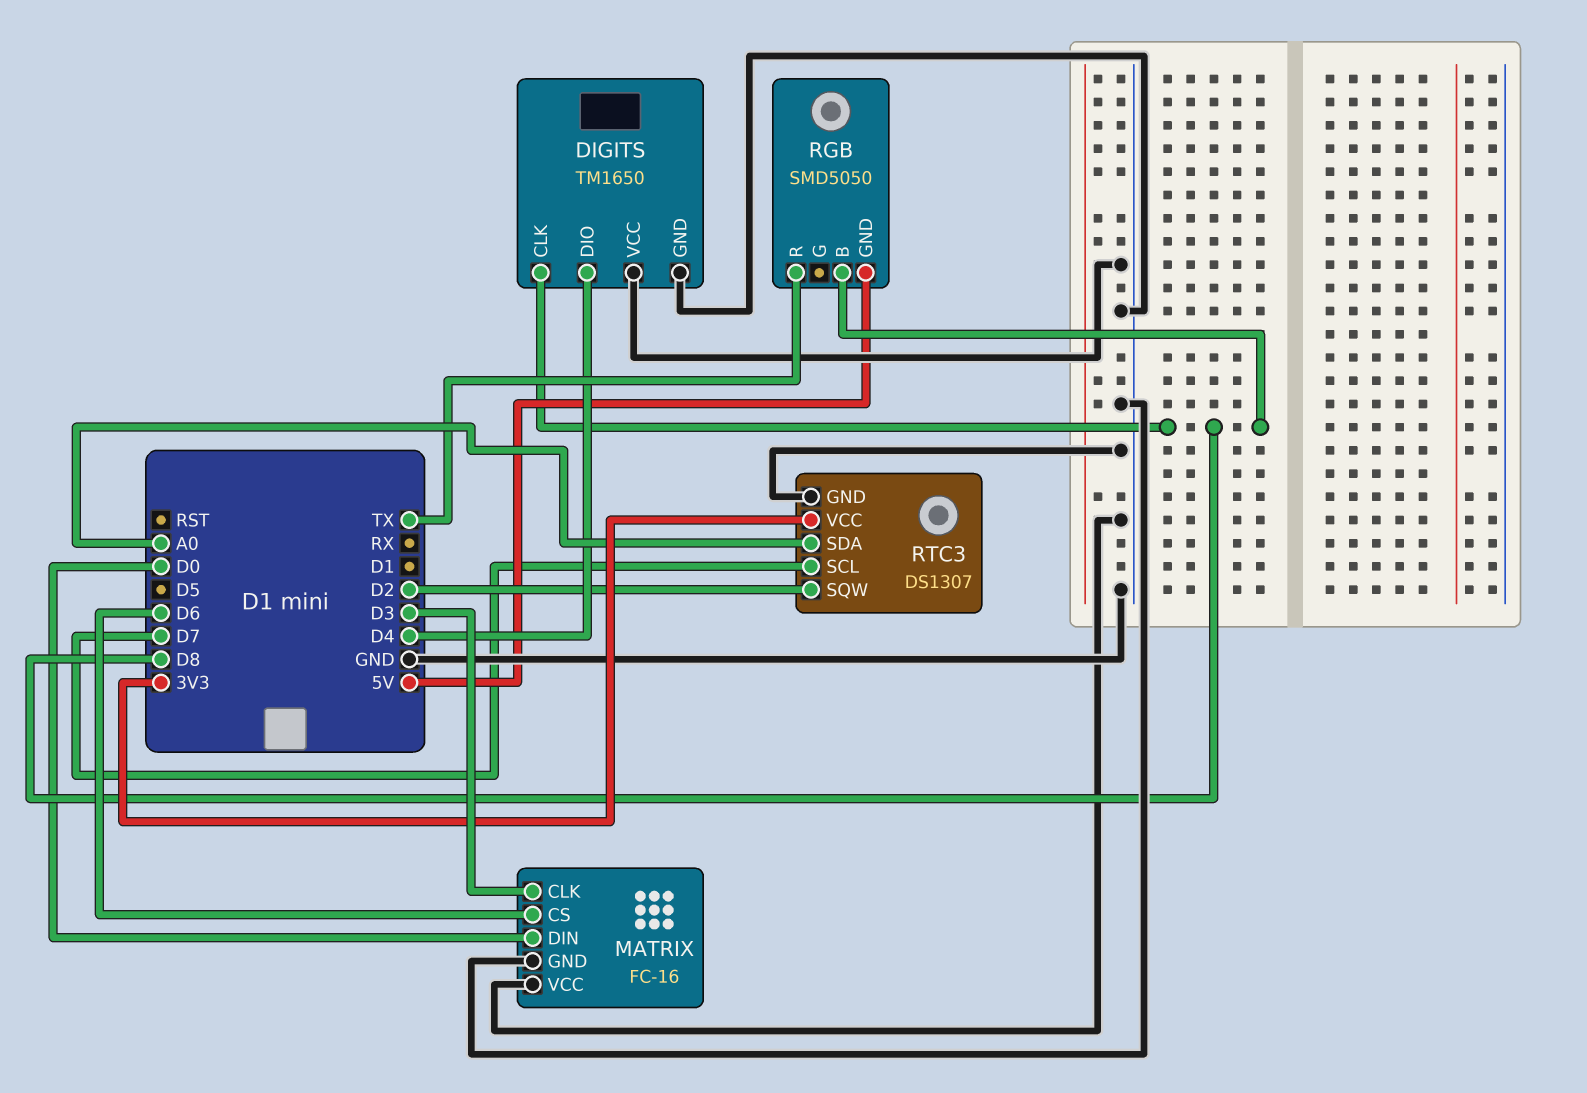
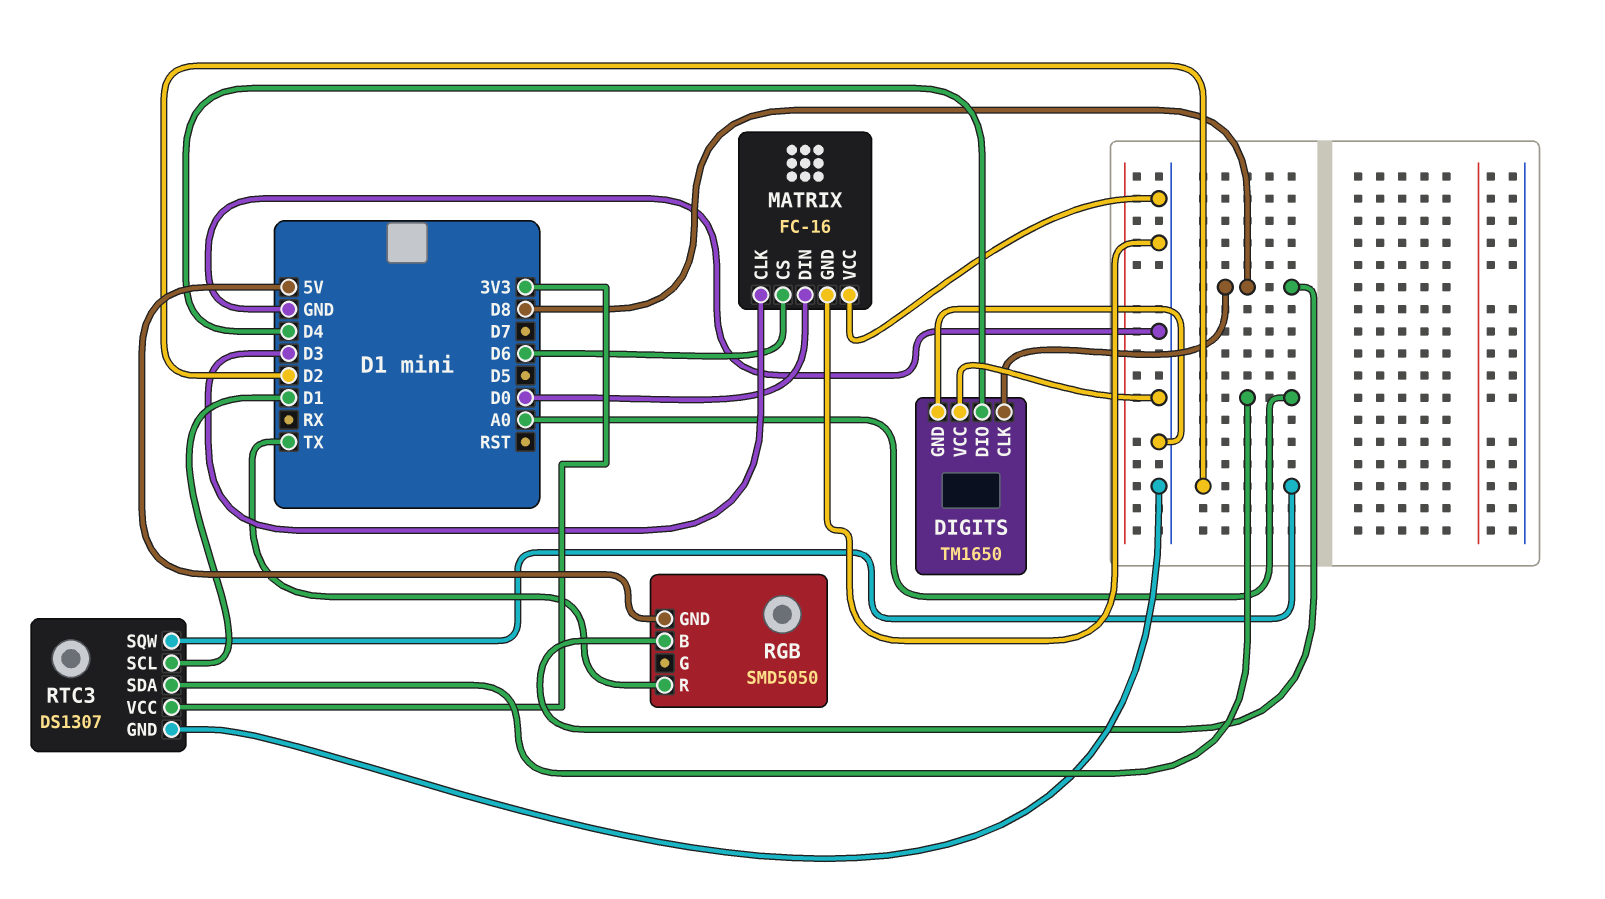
RTC3 pin SCL: D7 -> D1

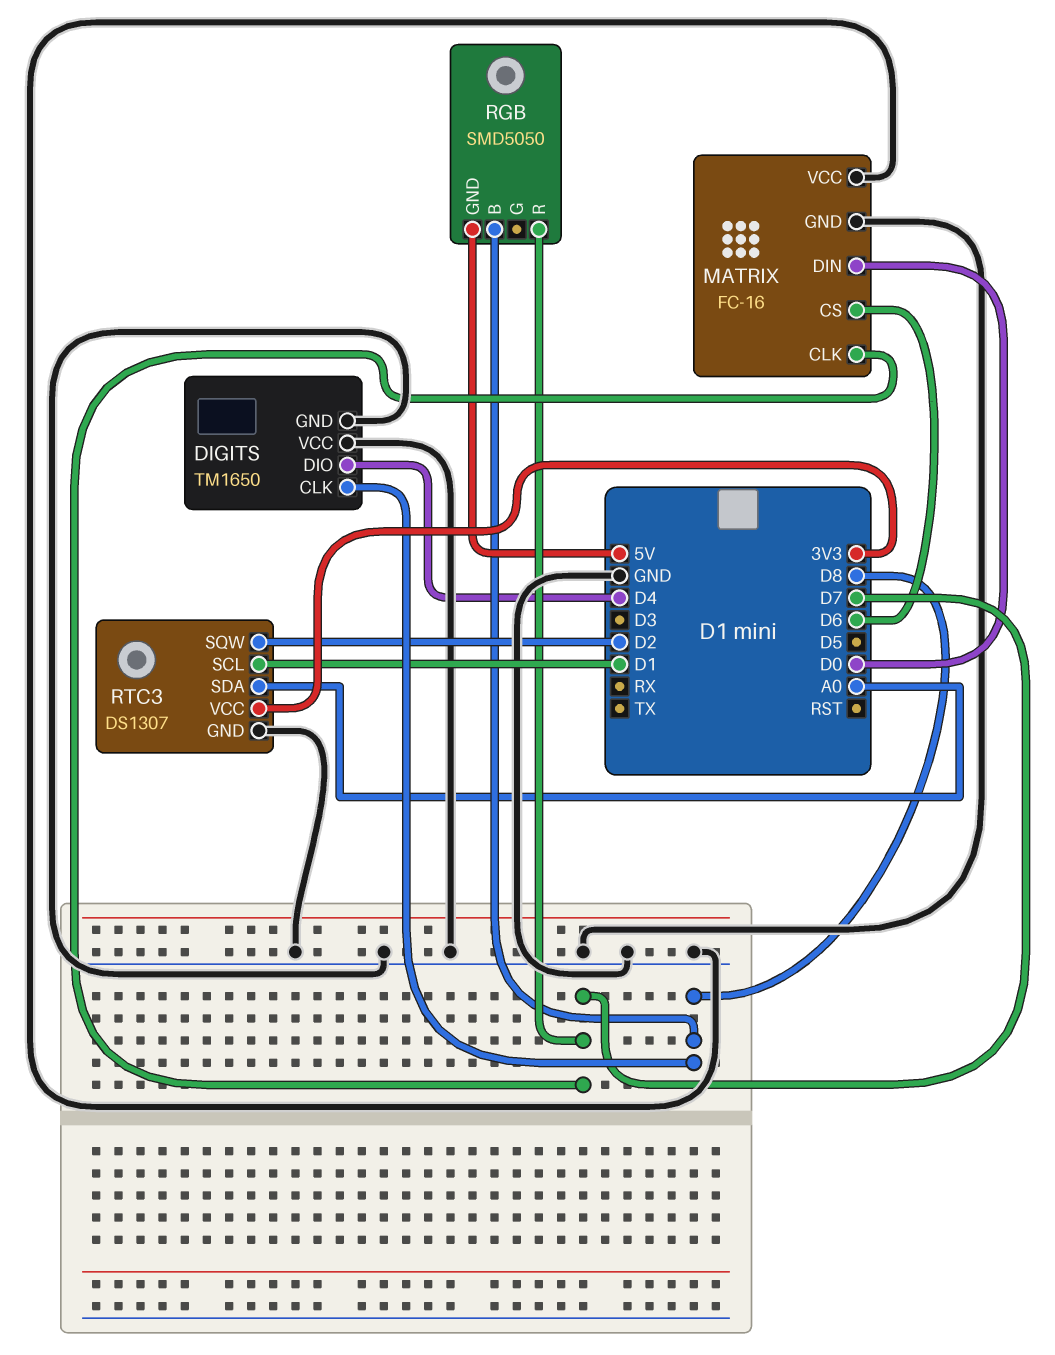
MATRIX pin CLK: D3 -> D7
RGB pin R: TX -> D7

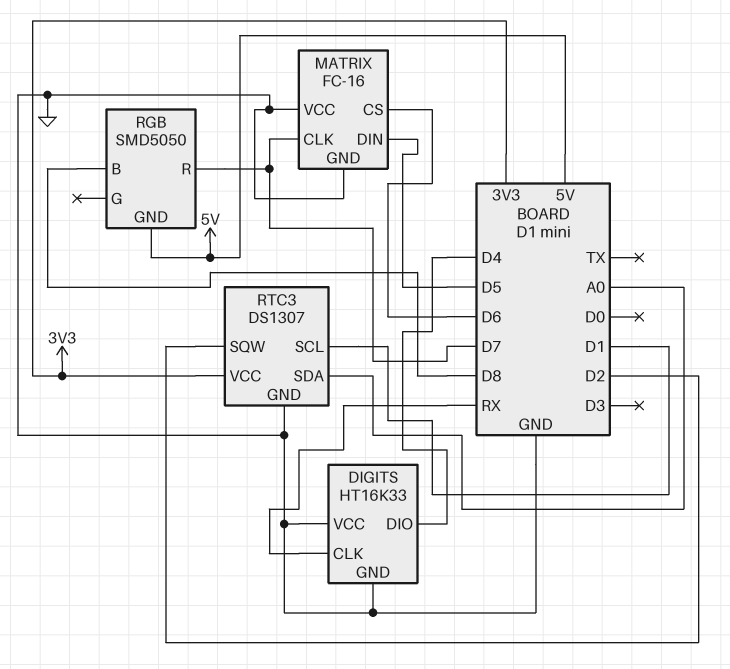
DIGITS: TM1650 -> HT16K33
DIGITS pin CLK: D8 -> RX
MATRIX pin DIN: D0 -> D5

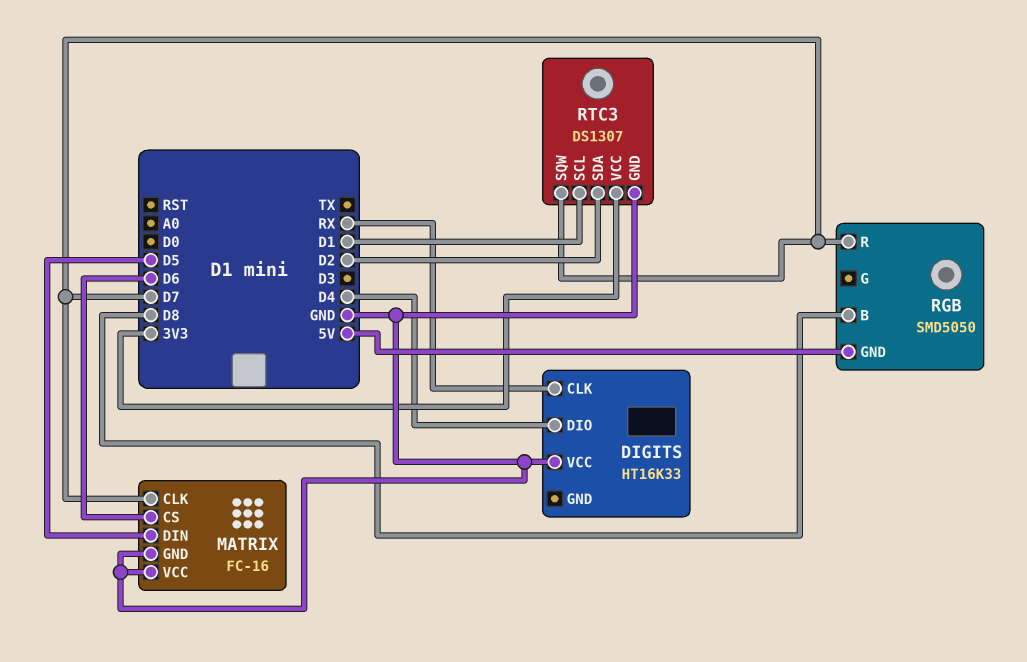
DIGITS pin GND: GND -> none
RTC3 pin SDA: A0 -> D2
RTC3 pin SQW: D2 -> D7

